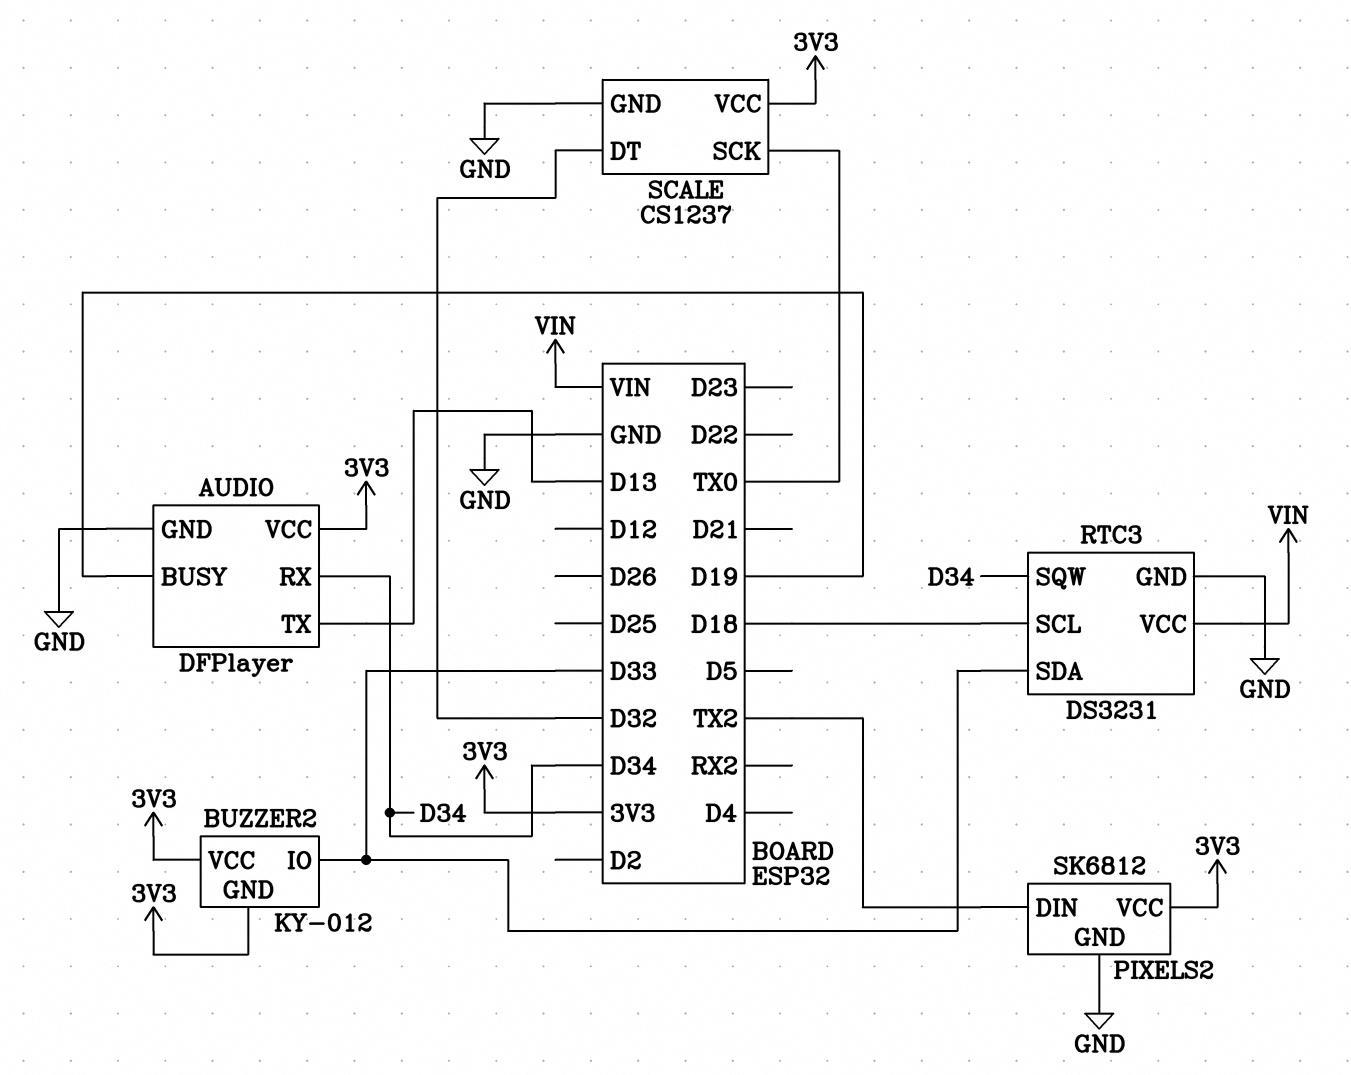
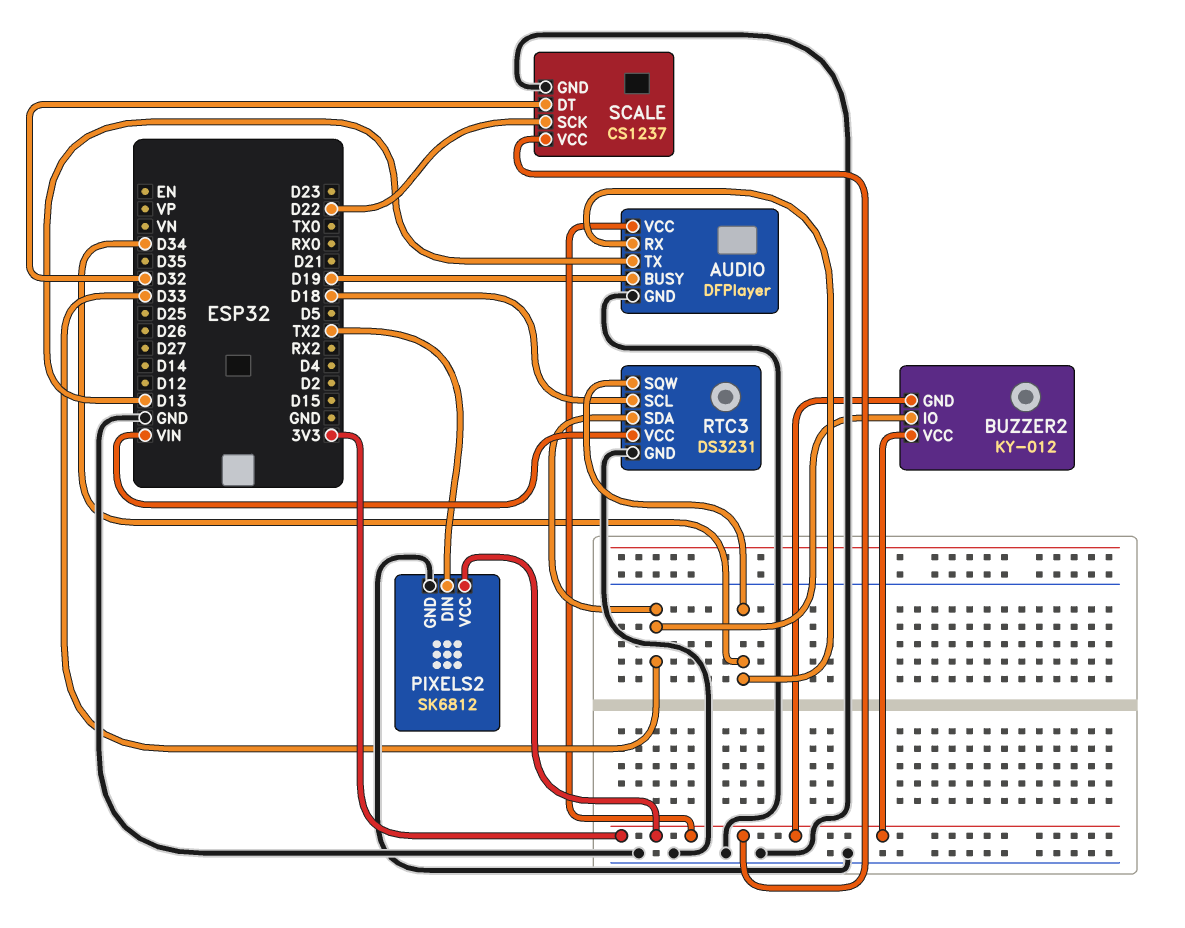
SCALE pin SCK: TX0 -> D22

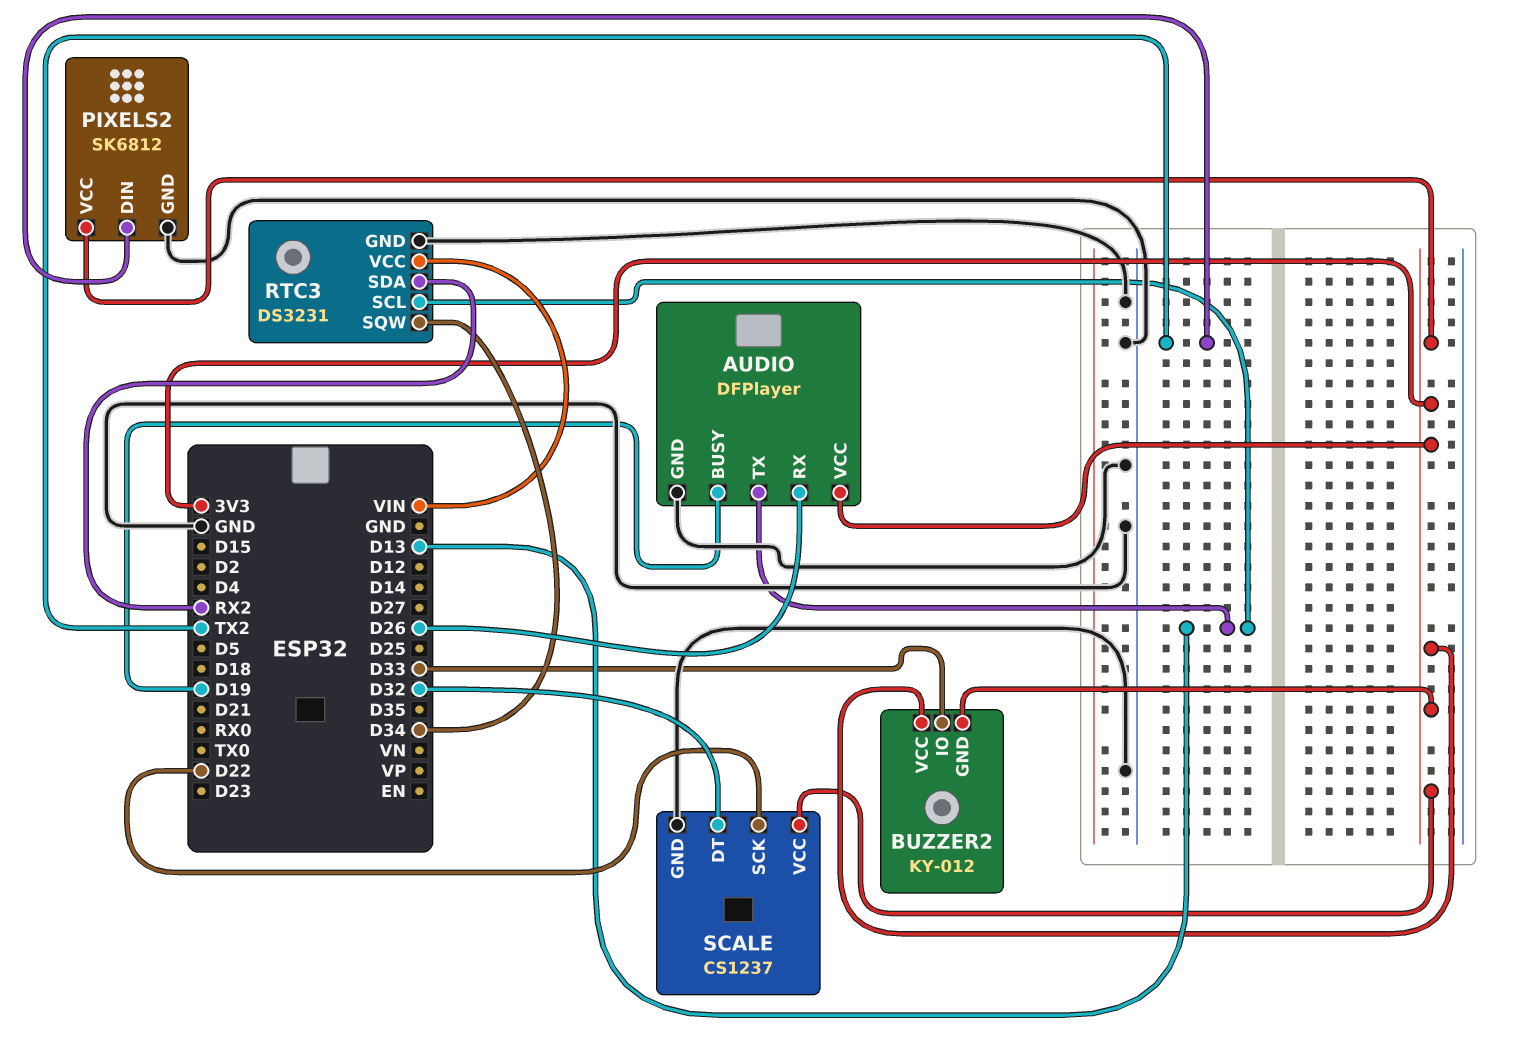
AUDIO pin RX: D34 -> D26
RTC3 pin SCL: D18 -> D13
RTC3 pin SDA: D33 -> RX2

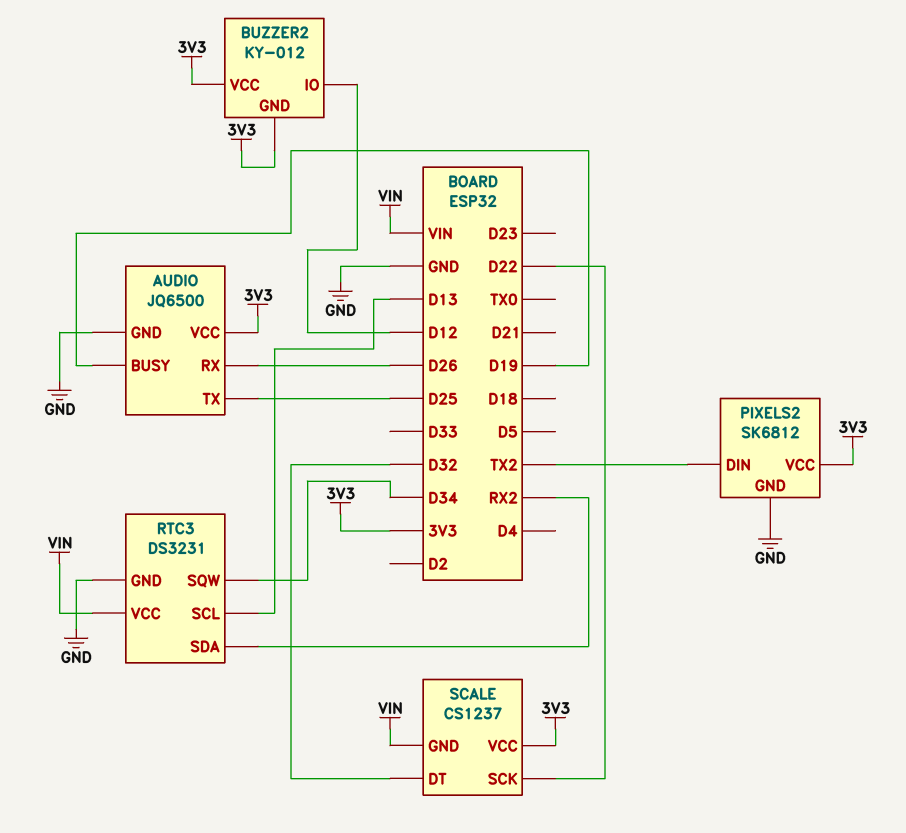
AUDIO: DFPlayer -> JQ6500
AUDIO pin TX: D13 -> D25
BUZZER2 pin IO: D33 -> D12
SCALE pin GND: GND -> VIN

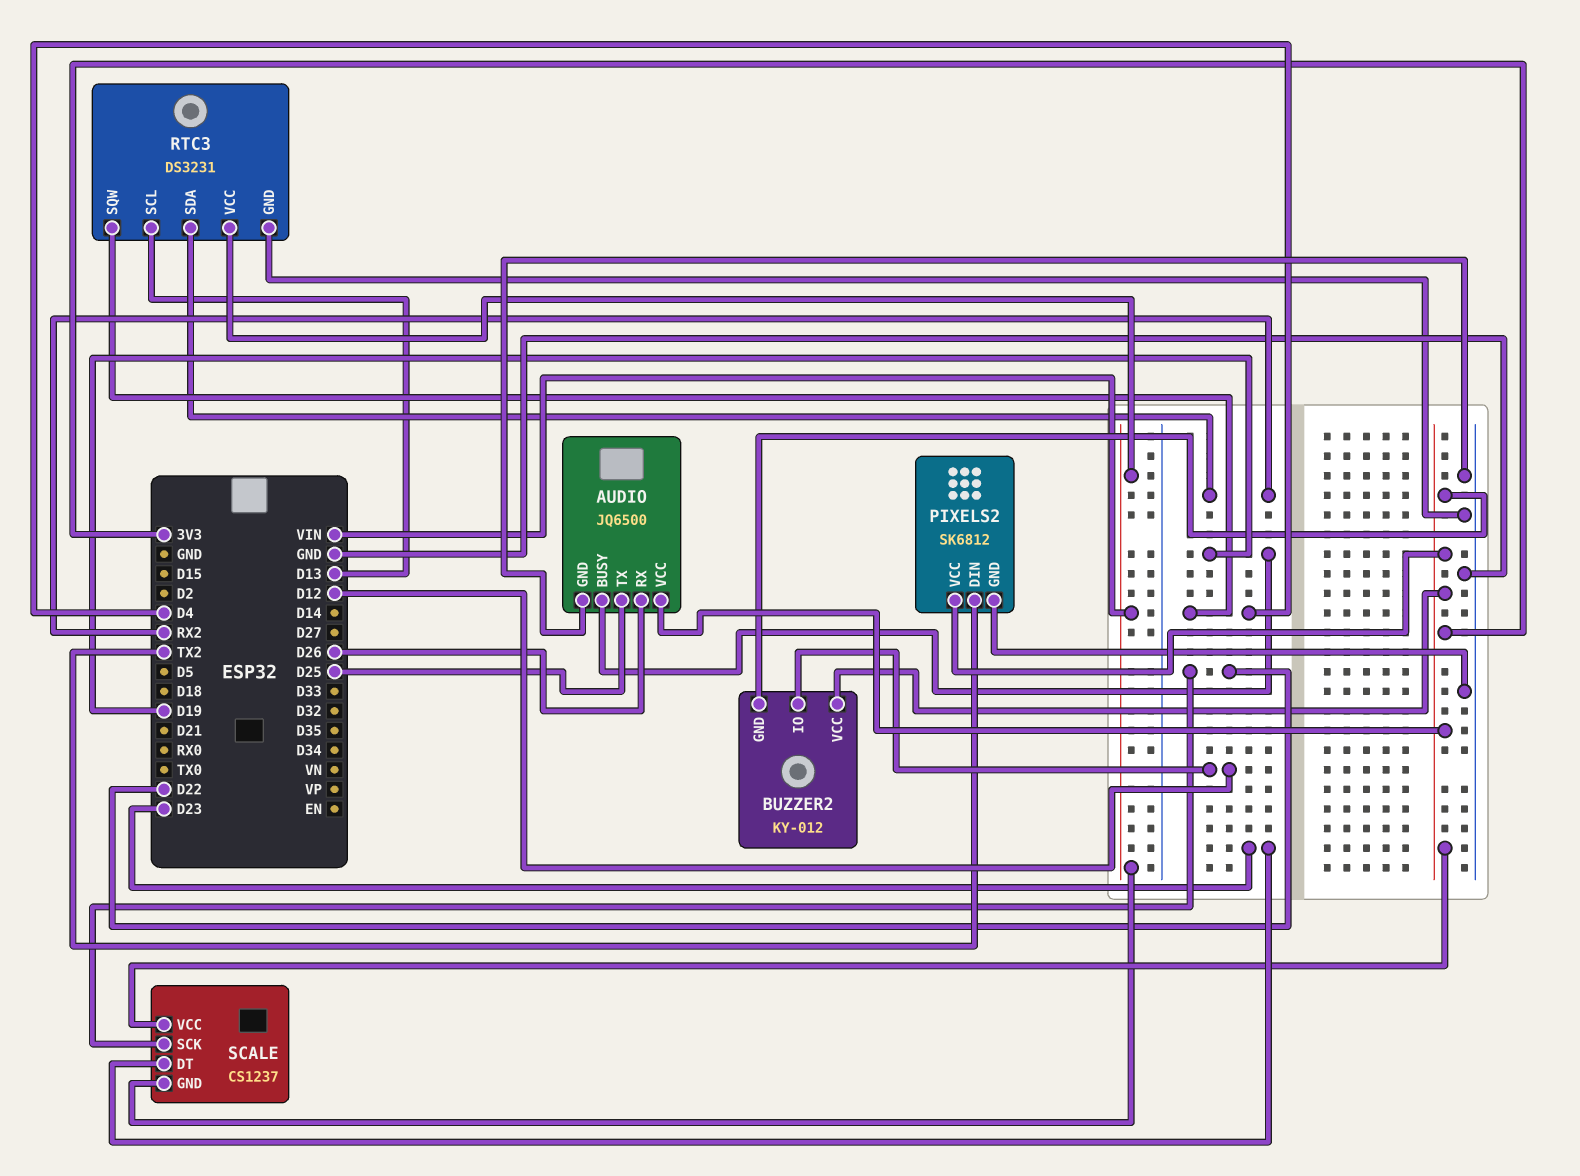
RTC3 pin SQW: D34 -> D4
SCALE pin DT: D32 -> D23

